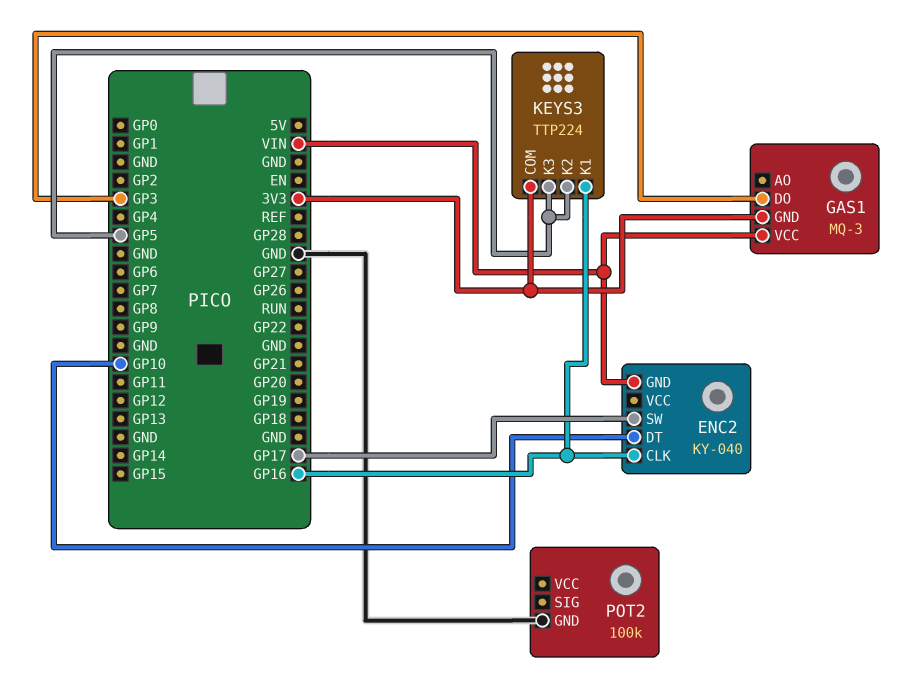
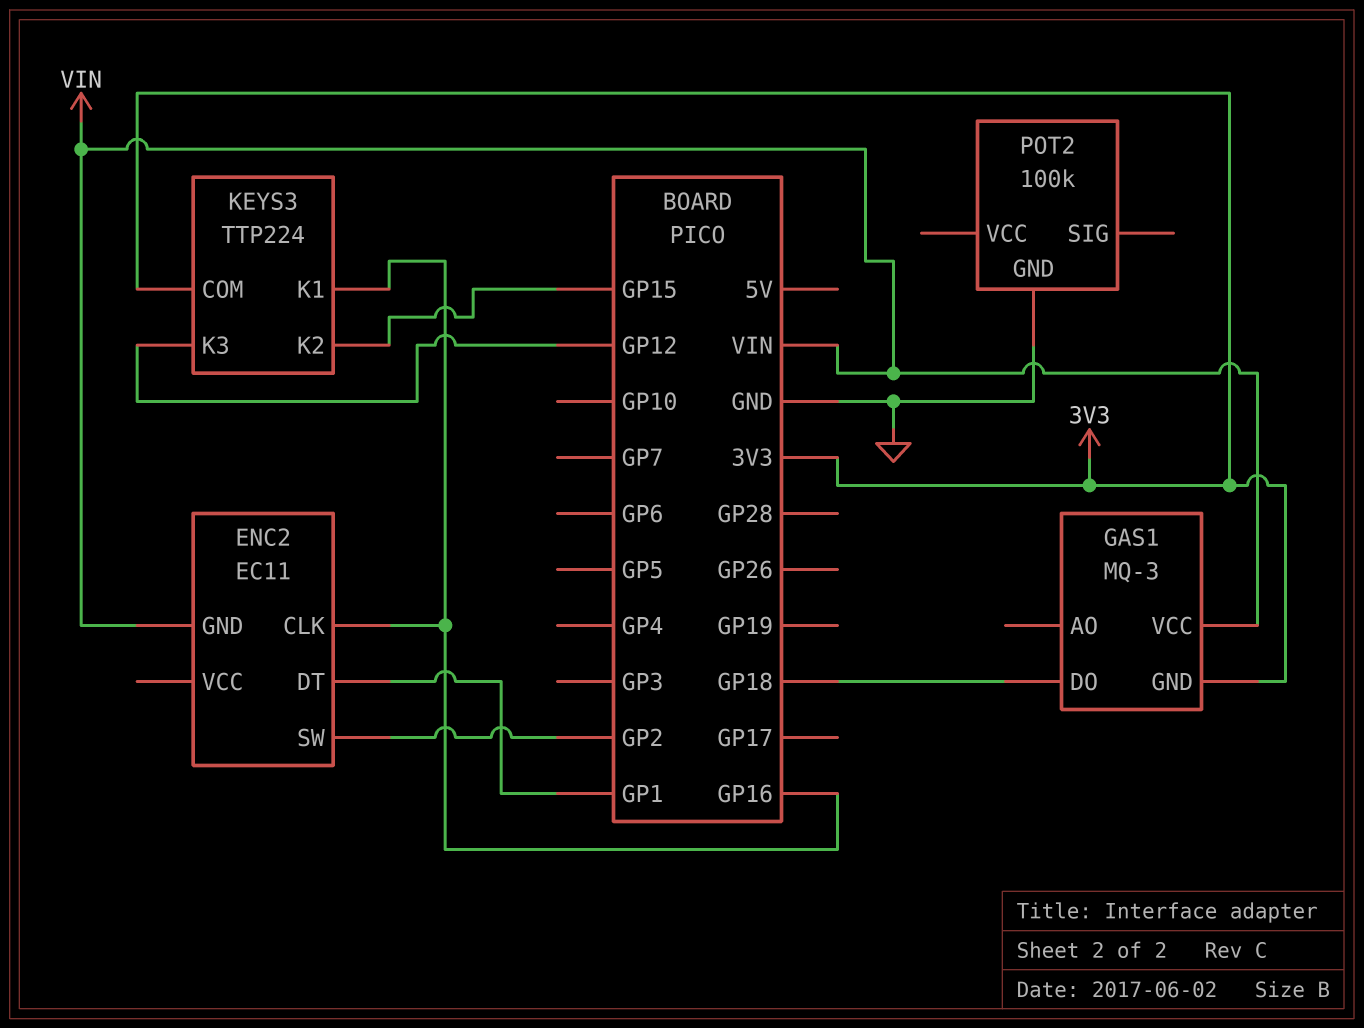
ENC2: KY-040 -> EC11
ENC2 pin DT: GP10 -> GP1
ENC2 pin SW: GP17 -> GP2
GAS1 pin DO: GP3 -> GP18
KEYS3 pin K2: GP5 -> GP15
KEYS3 pin K3: GP5 -> GP12

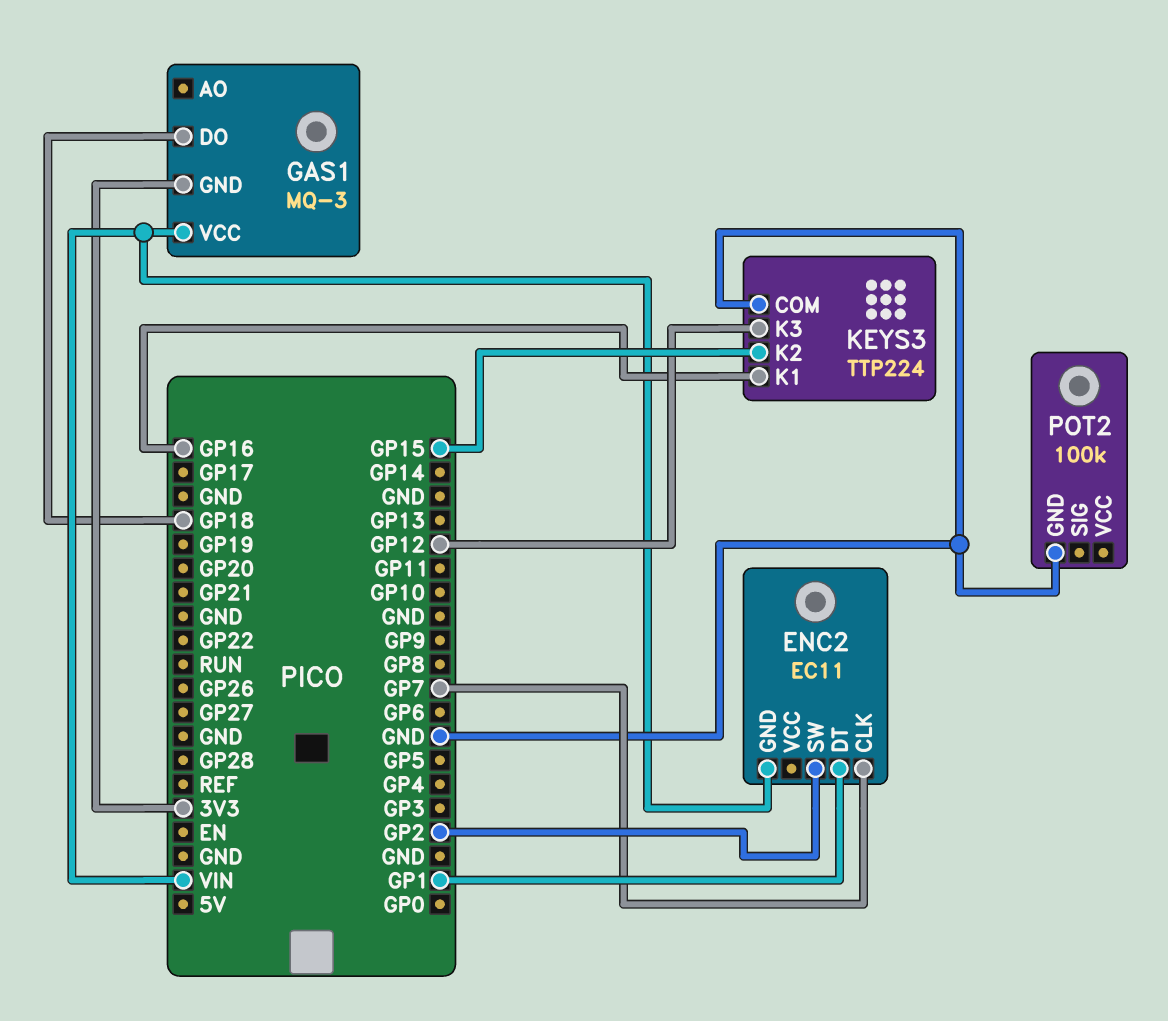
ENC2 pin CLK: GP16 -> GP7
KEYS3 pin COM: 3V3 -> GND

